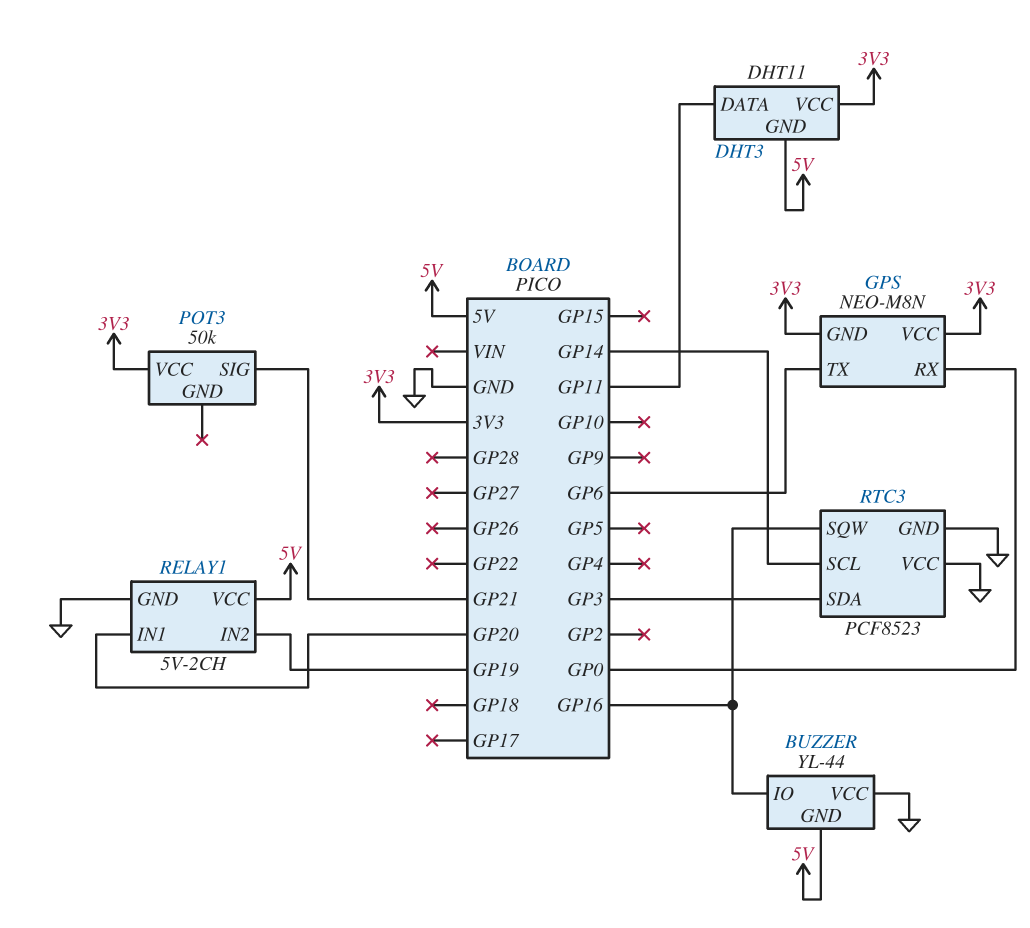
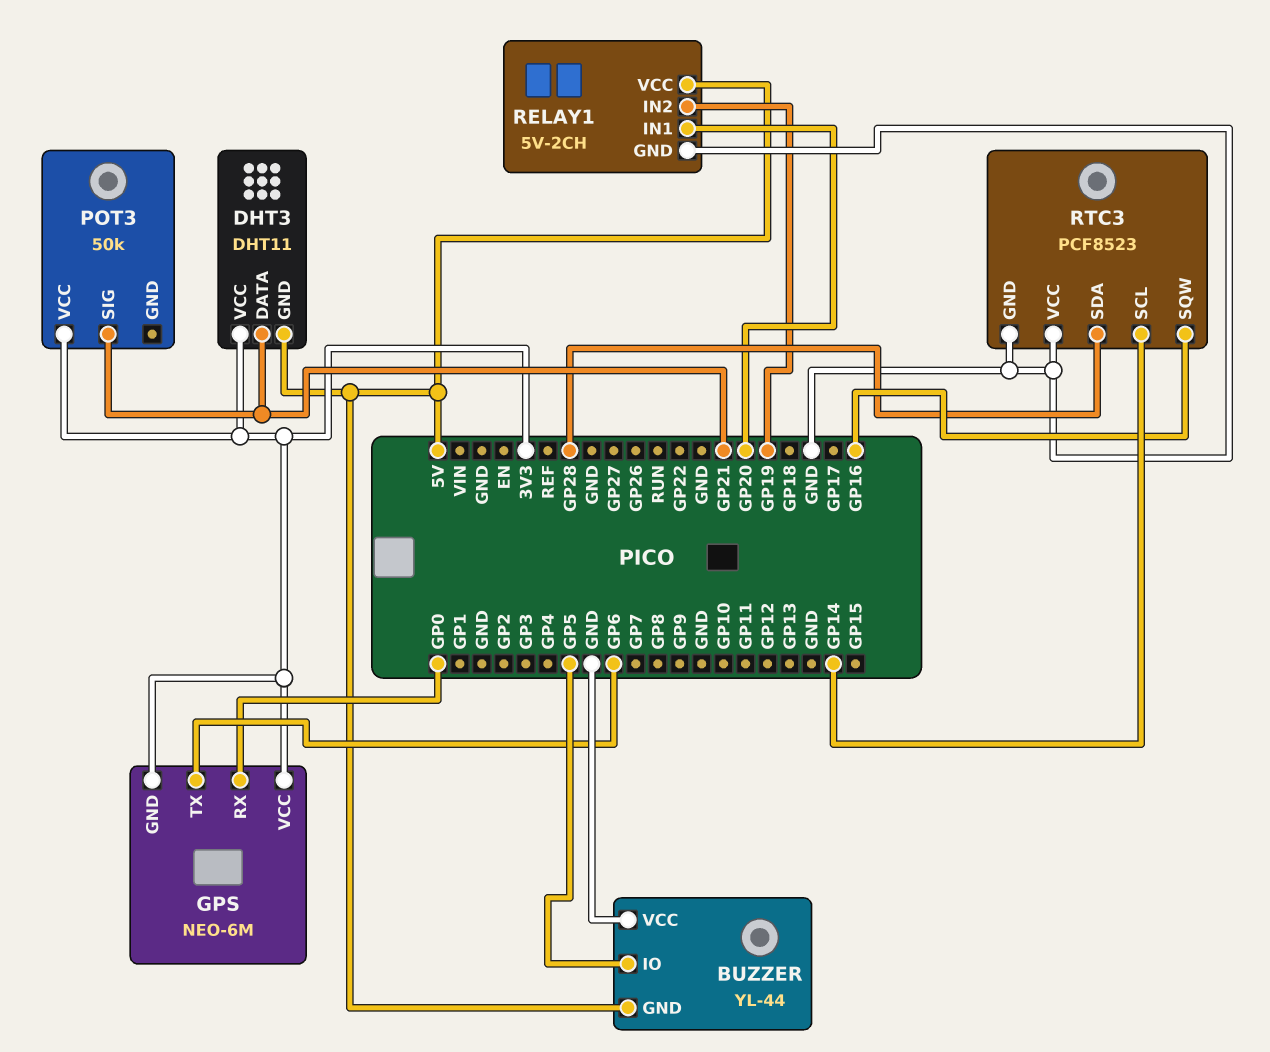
BUZZER pin IO: GP16 -> GP5
DHT3 pin DATA: GP11 -> GP21
GPS: NEO-M8N -> NEO-6M
RTC3 pin SDA: GP3 -> GP28

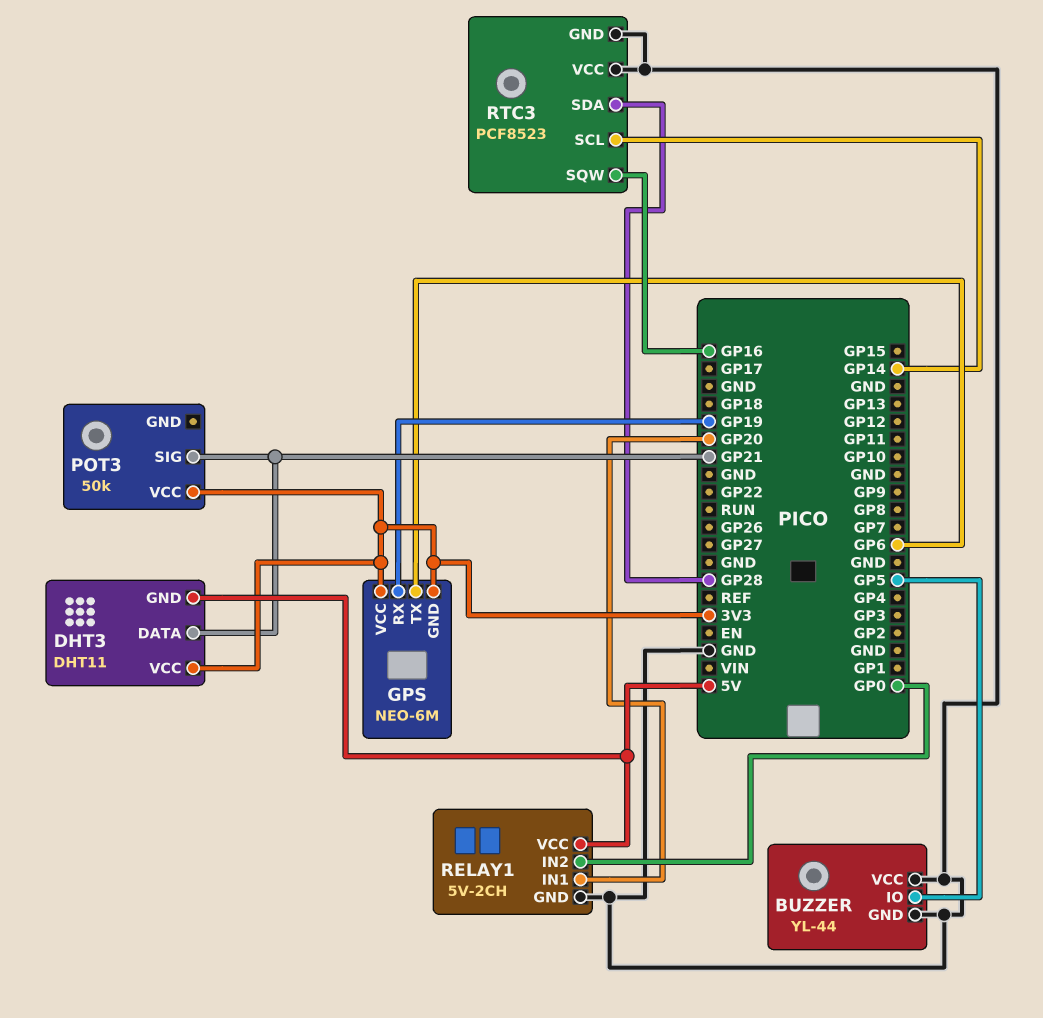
BUZZER pin GND: 5V -> GND
GPS pin RX: GP0 -> GP19
RELAY1 pin IN2: GP19 -> GP0

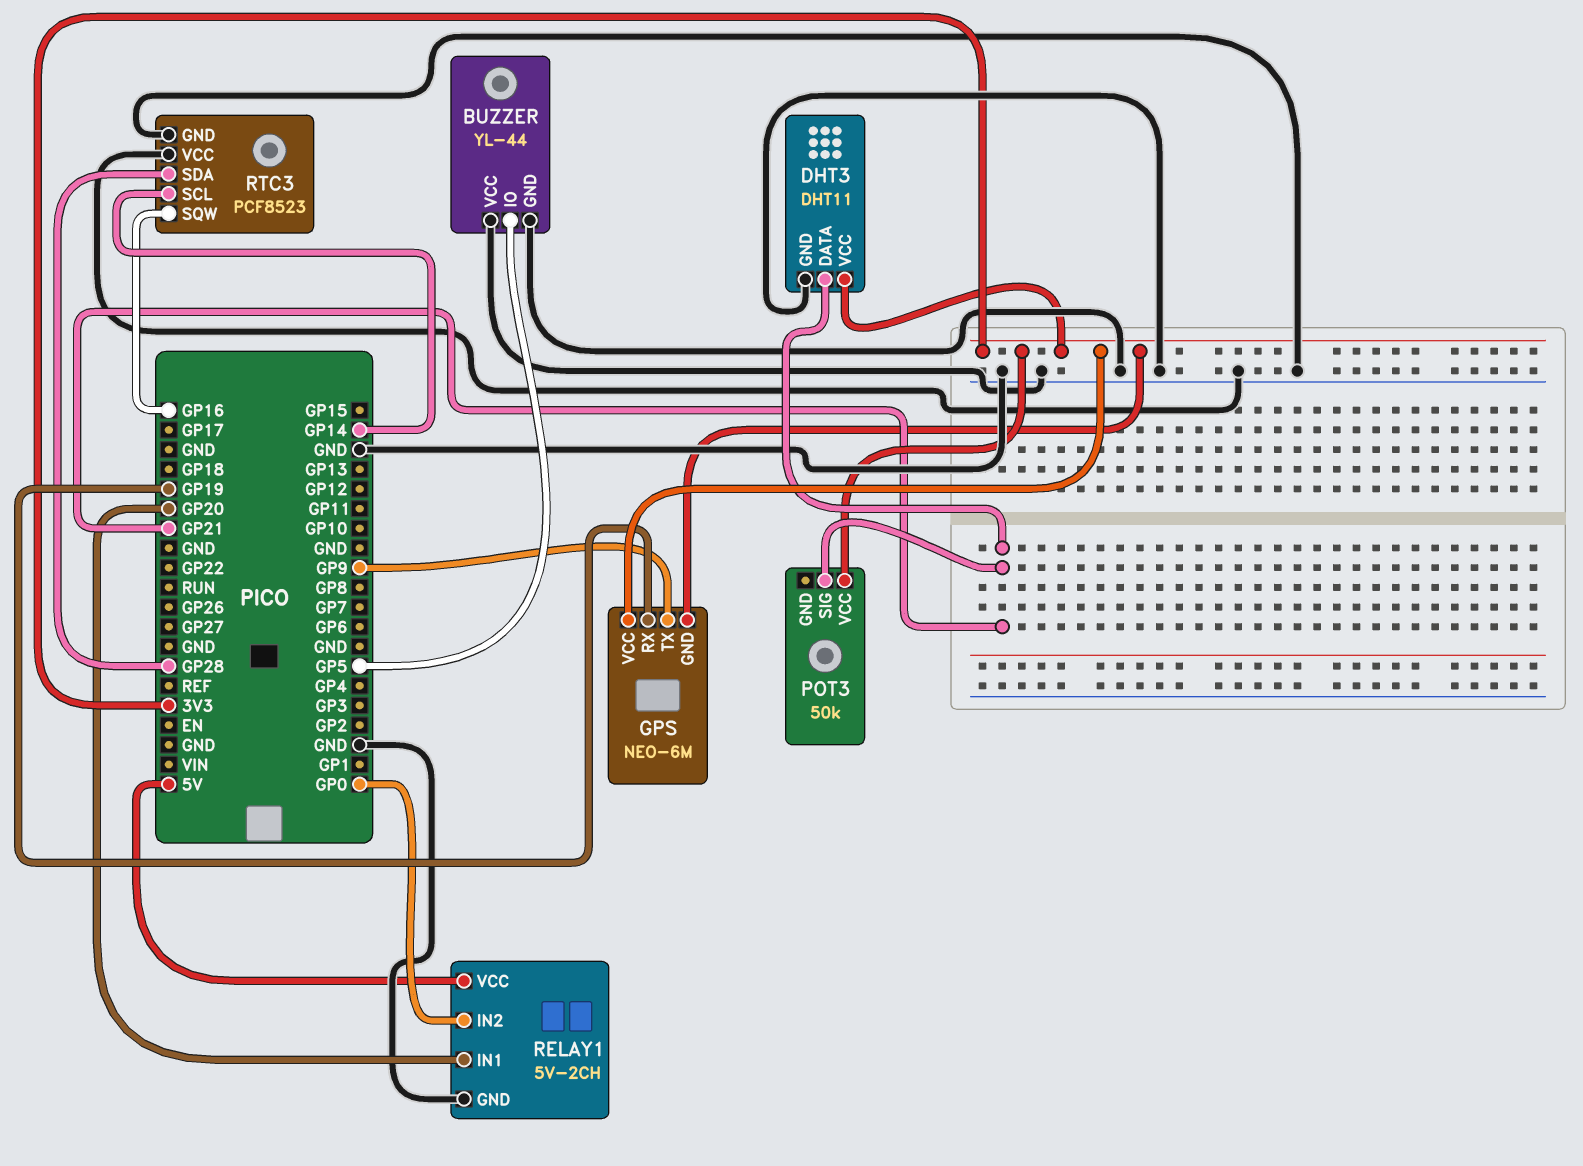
DHT3 pin GND: 5V -> GND
GPS pin TX: GP6 -> GP9

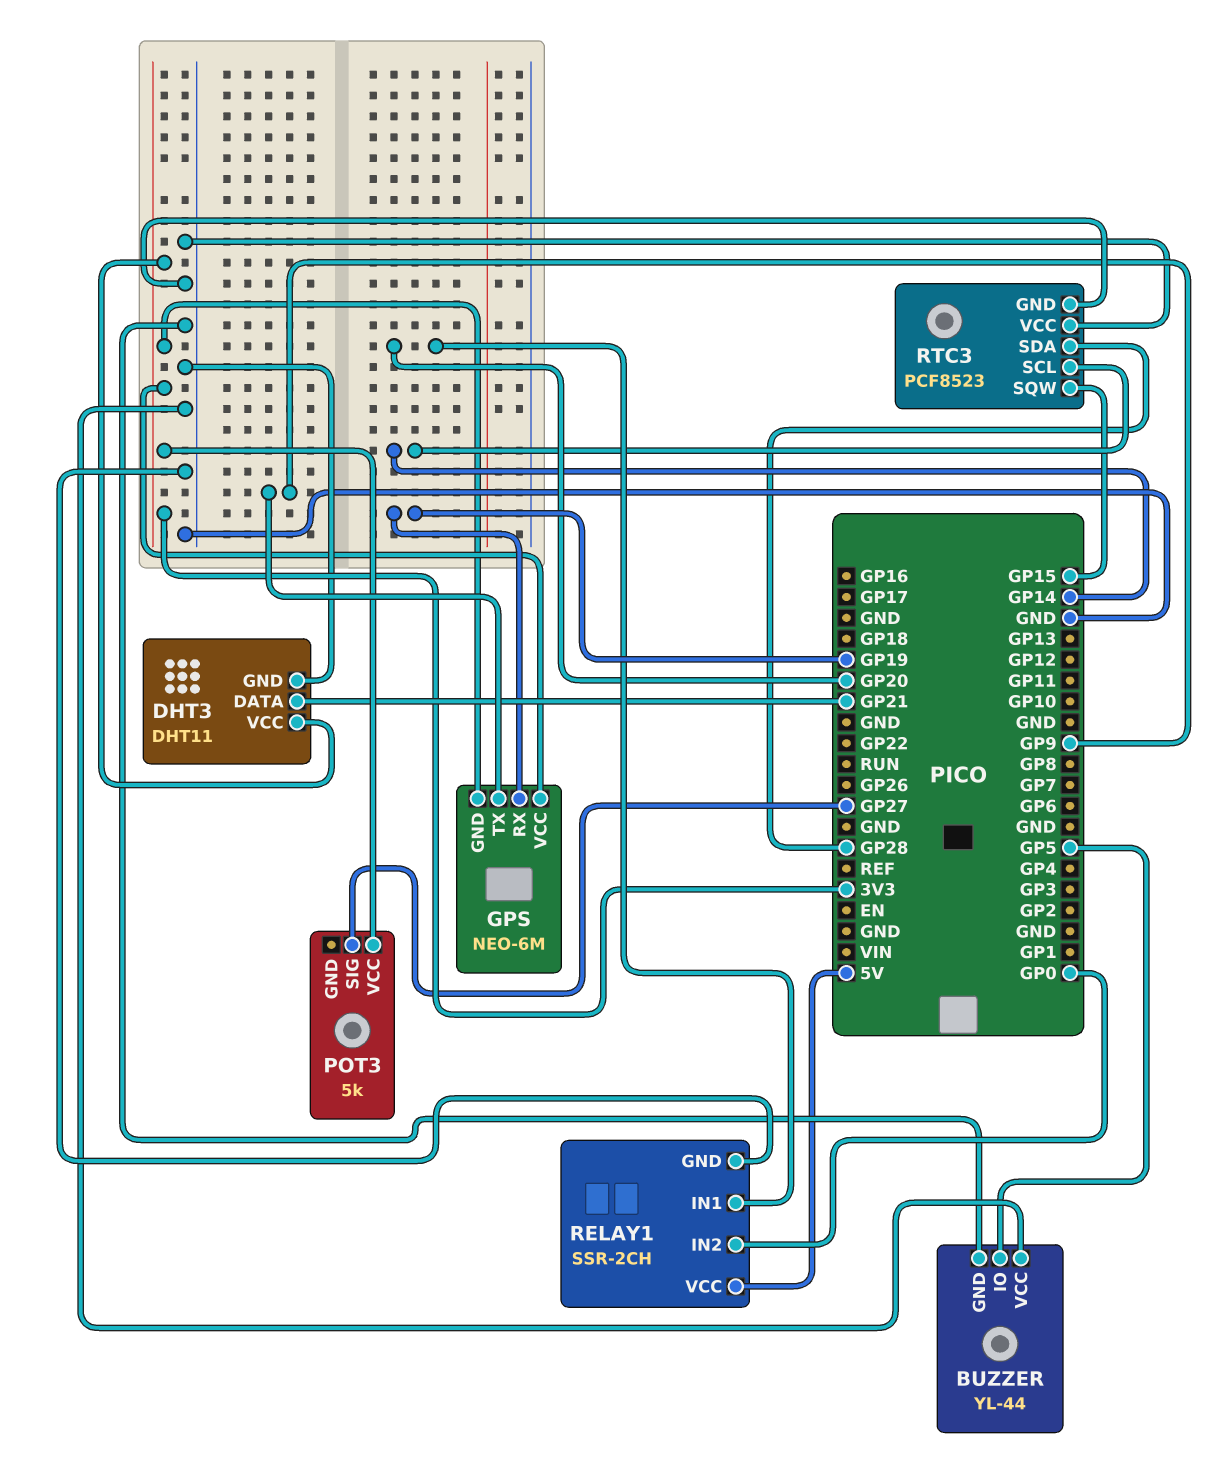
POT3: 50k -> 5k
POT3 pin SIG: GP21 -> GP27
RELAY1: 5V-2CH -> SSR-2CH
RTC3 pin SQW: GP16 -> GP15

